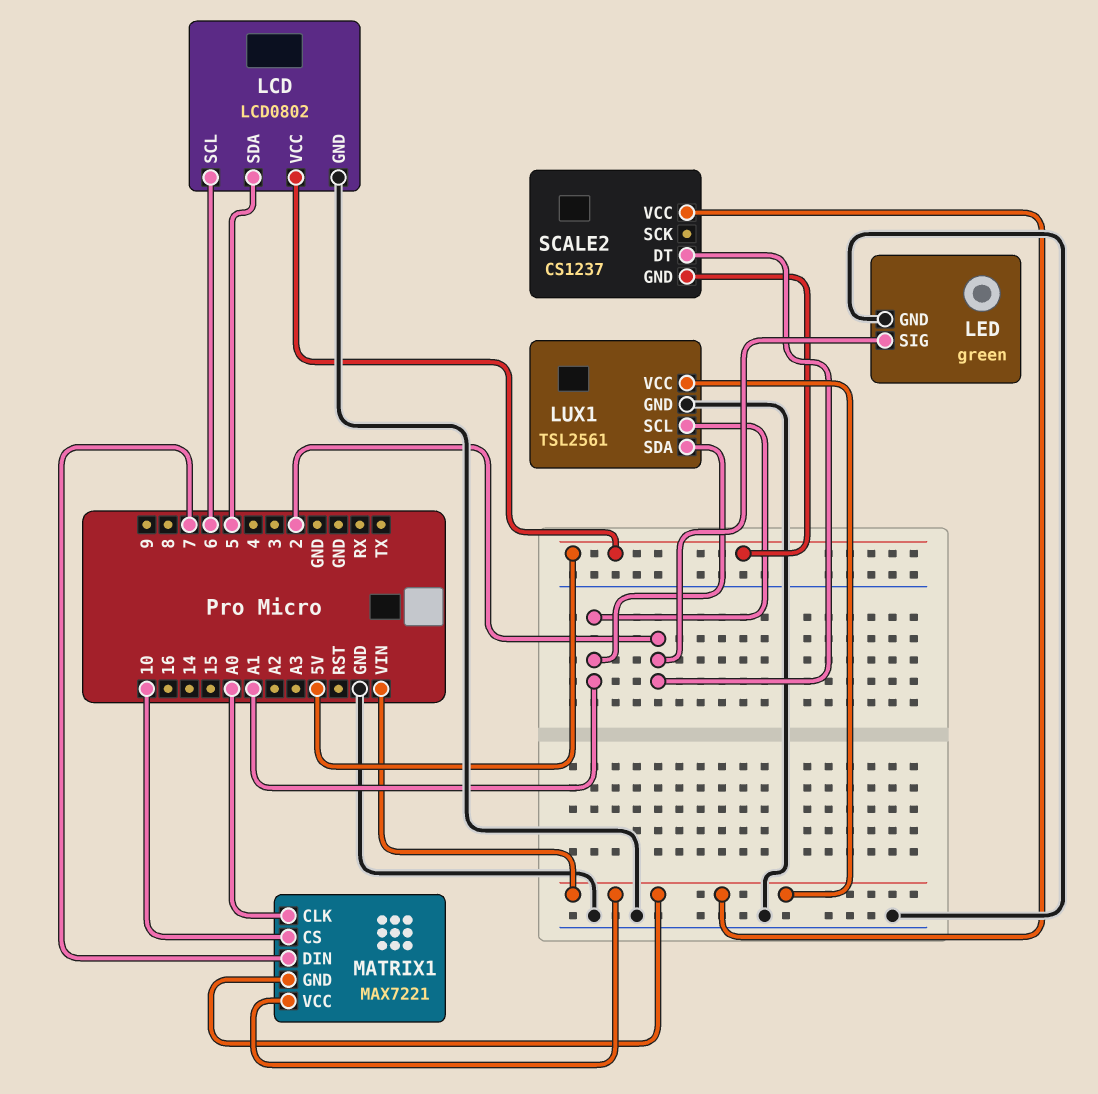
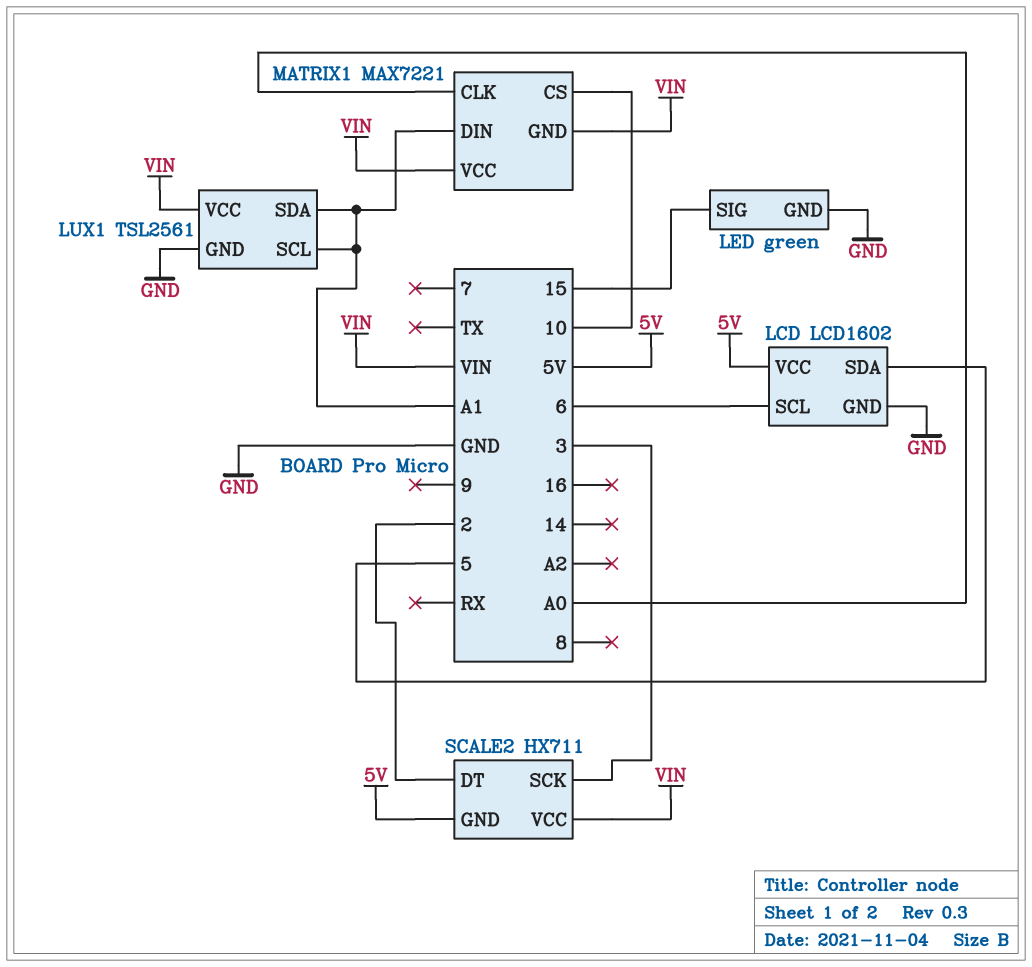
LCD: LCD0802 -> LCD1602
LED pin SIG: 2 -> 15
MATRIX1 pin DIN: 7 -> A1
SCALE2: CS1237 -> HX711
SCALE2 pin SCK: none -> 3

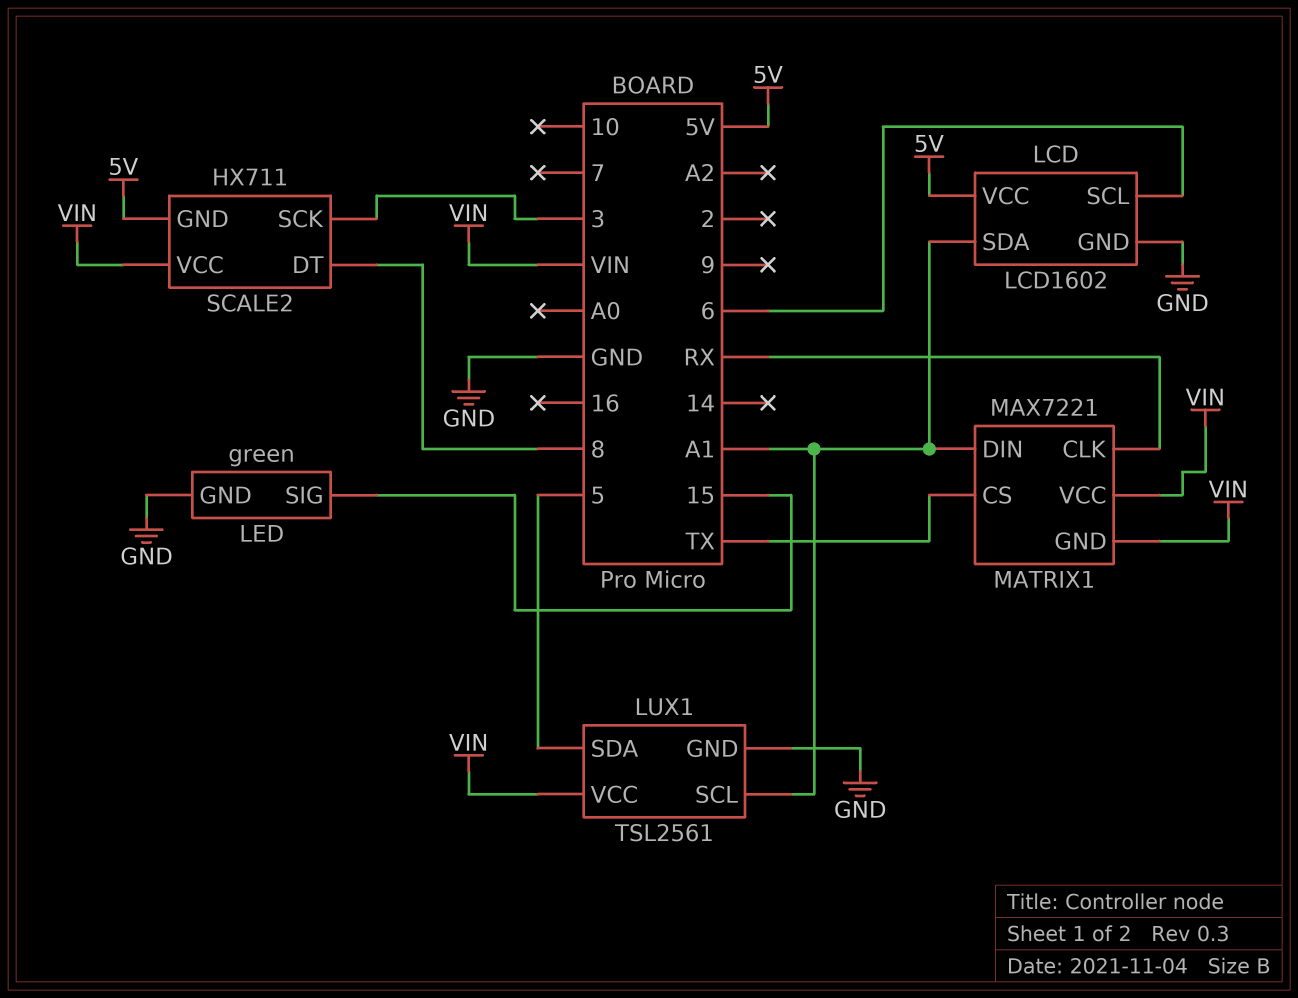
LCD pin SDA: 5 -> A1
LUX1 pin SDA: A1 -> 5
MATRIX1 pin CLK: A0 -> RX
MATRIX1 pin CS: 10 -> TX
SCALE2 pin DT: 2 -> 8

